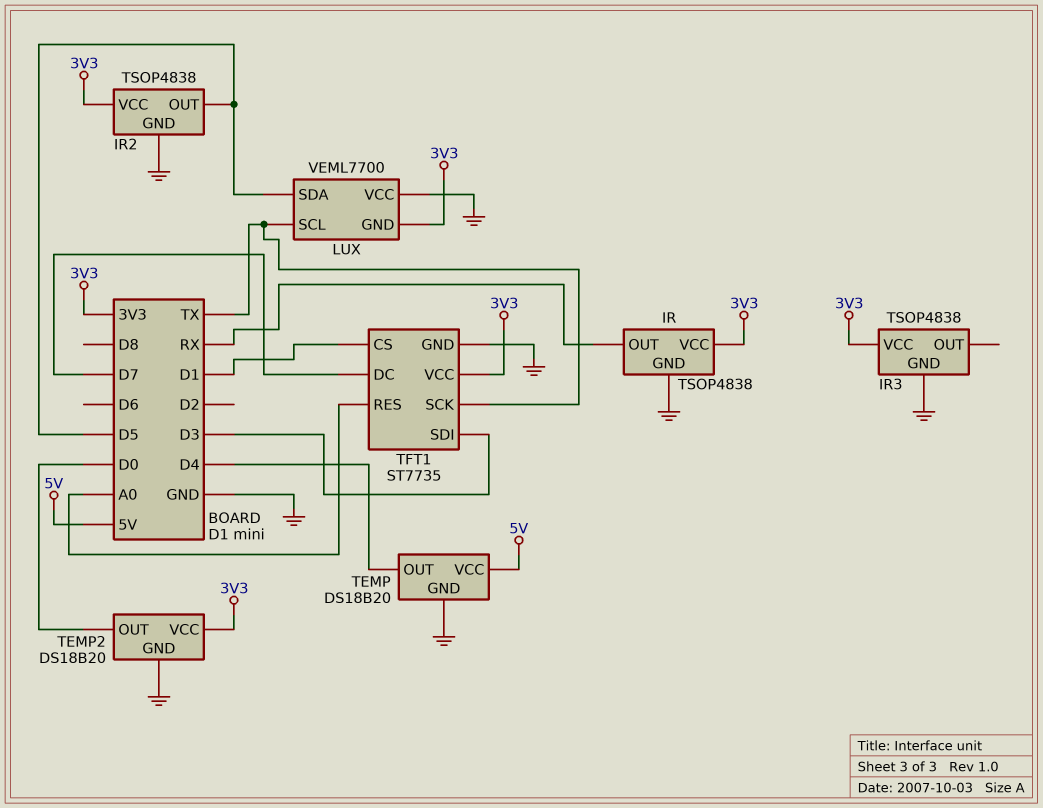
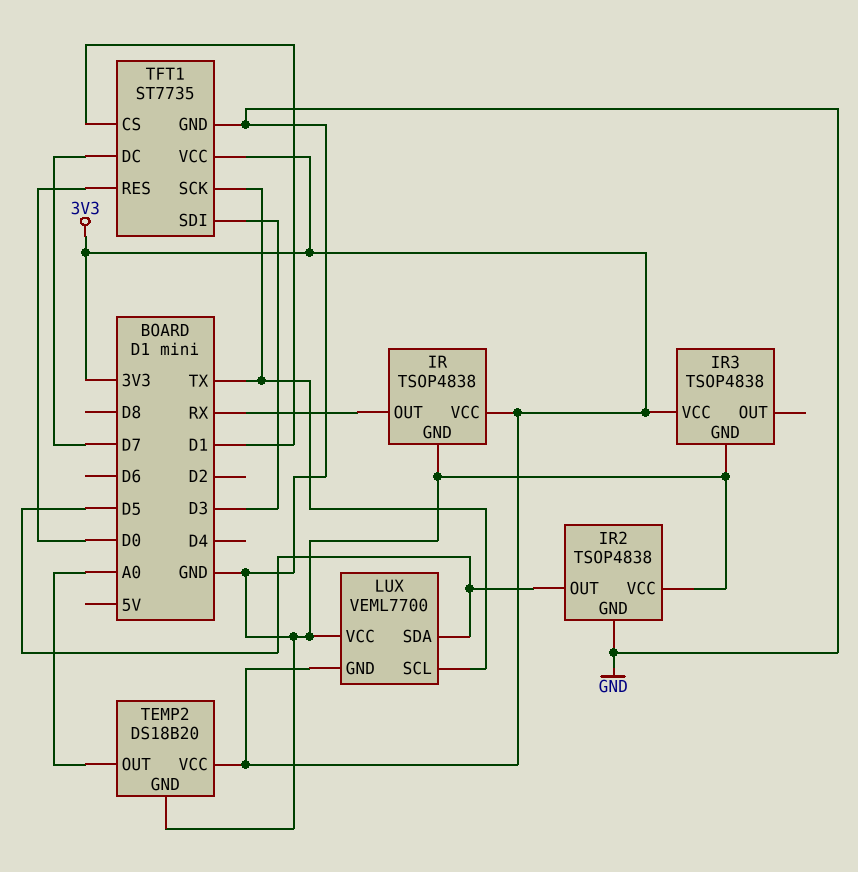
IR2 pin VCC: 3V3 -> GND
TEMP: DS18B20 -> none
TEMP pin GND: GND -> none
TEMP pin OUT: D4 -> none
TEMP pin VCC: 5V -> none
TEMP2 pin OUT: D0 -> A0
TFT1 pin RES: A0 -> D0

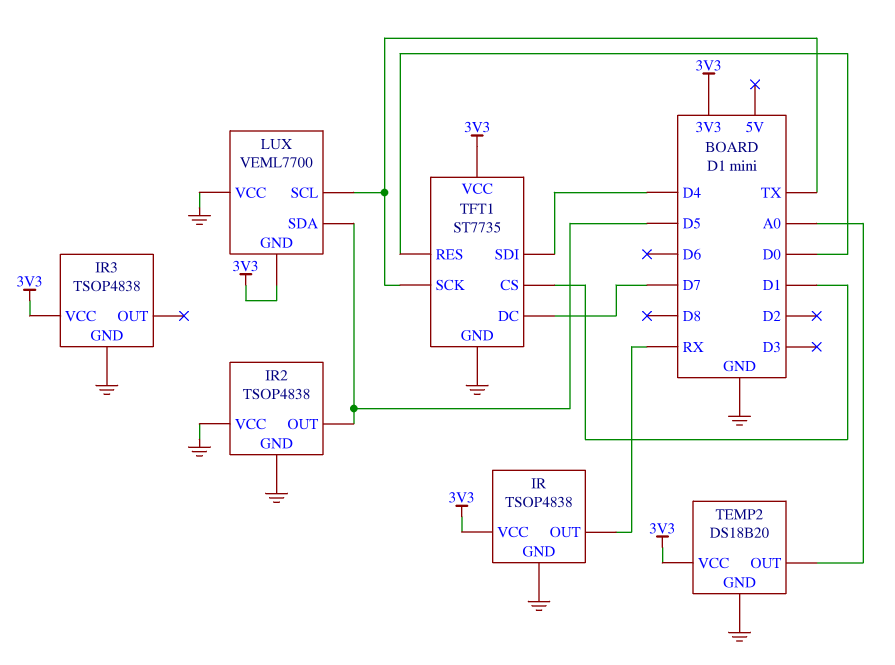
TFT1 pin SDI: D3 -> D4

